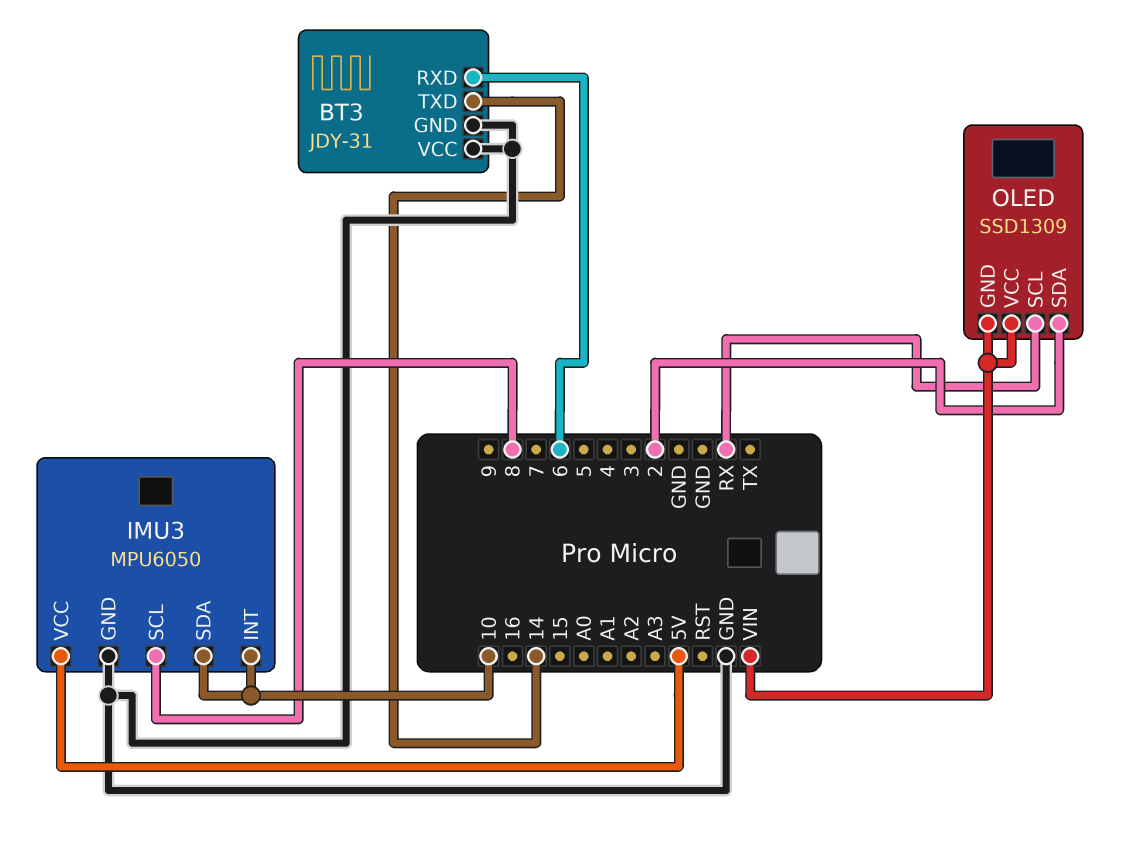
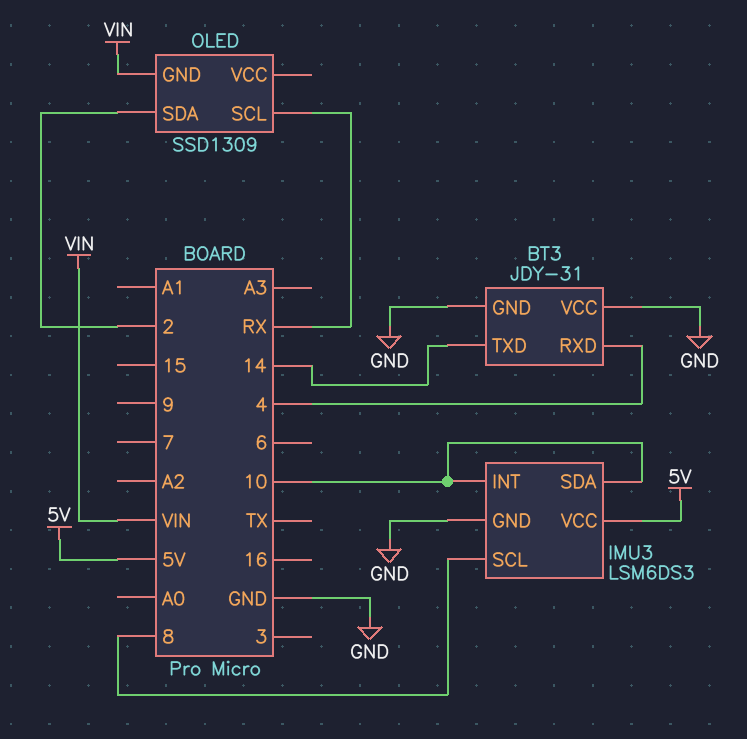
BT3 pin RXD: 6 -> 4
IMU3: MPU6050 -> LSM6DS3
OLED pin VCC: VIN -> none

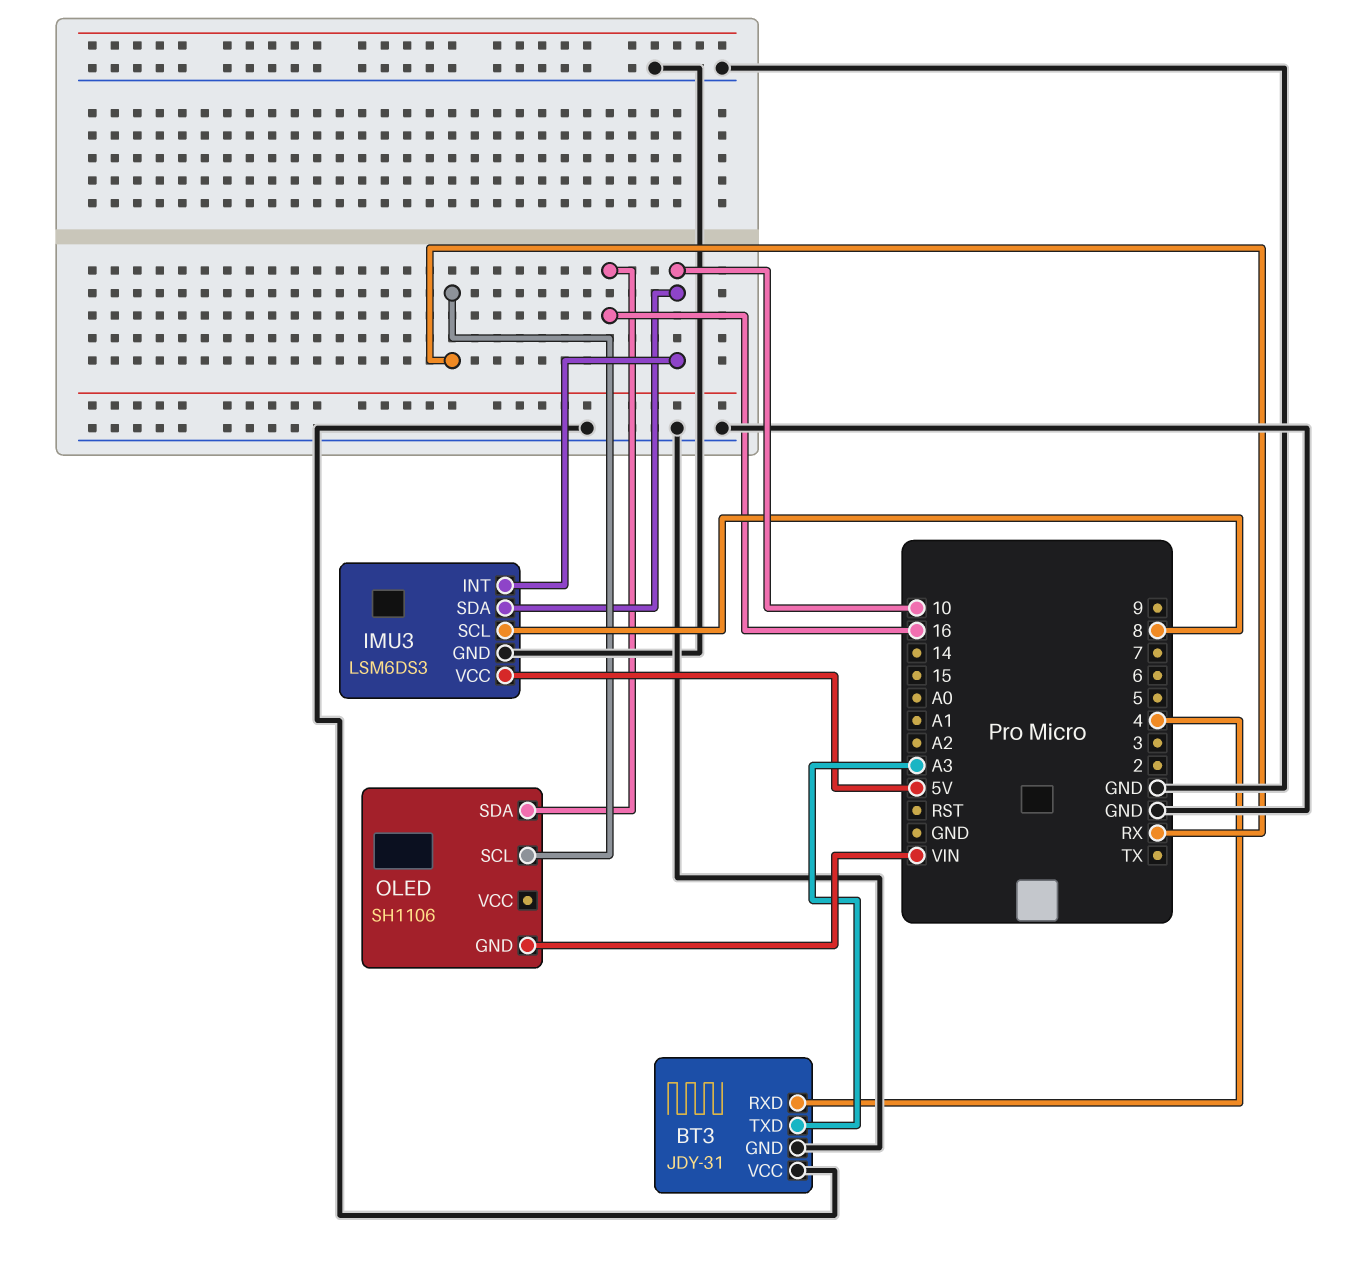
BT3 pin TXD: 14 -> A3
OLED: SSD1309 -> SH1106
OLED pin SDA: 2 -> 16

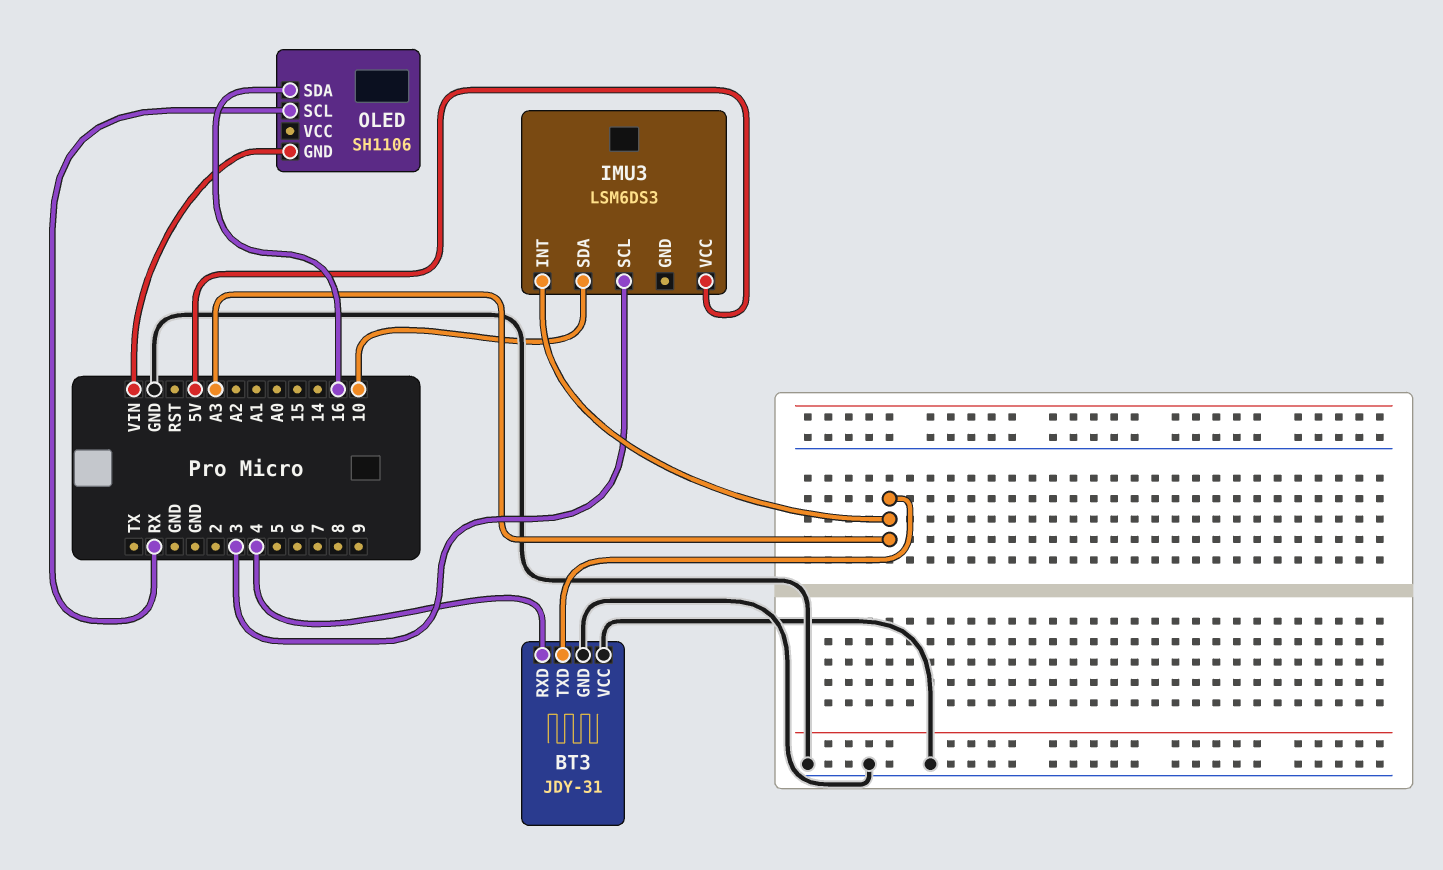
IMU3 pin GND: GND -> none
IMU3 pin INT: 10 -> A3
IMU3 pin SCL: 8 -> 3

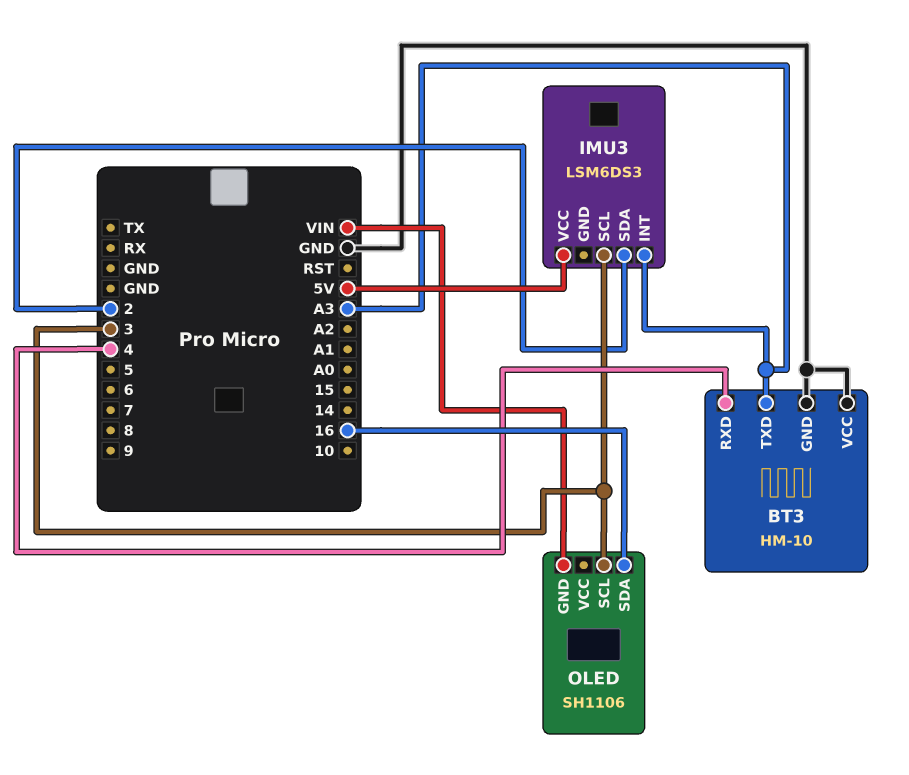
BT3: JDY-31 -> HM-10
IMU3 pin SDA: 10 -> 2
OLED pin SCL: RX -> 3

